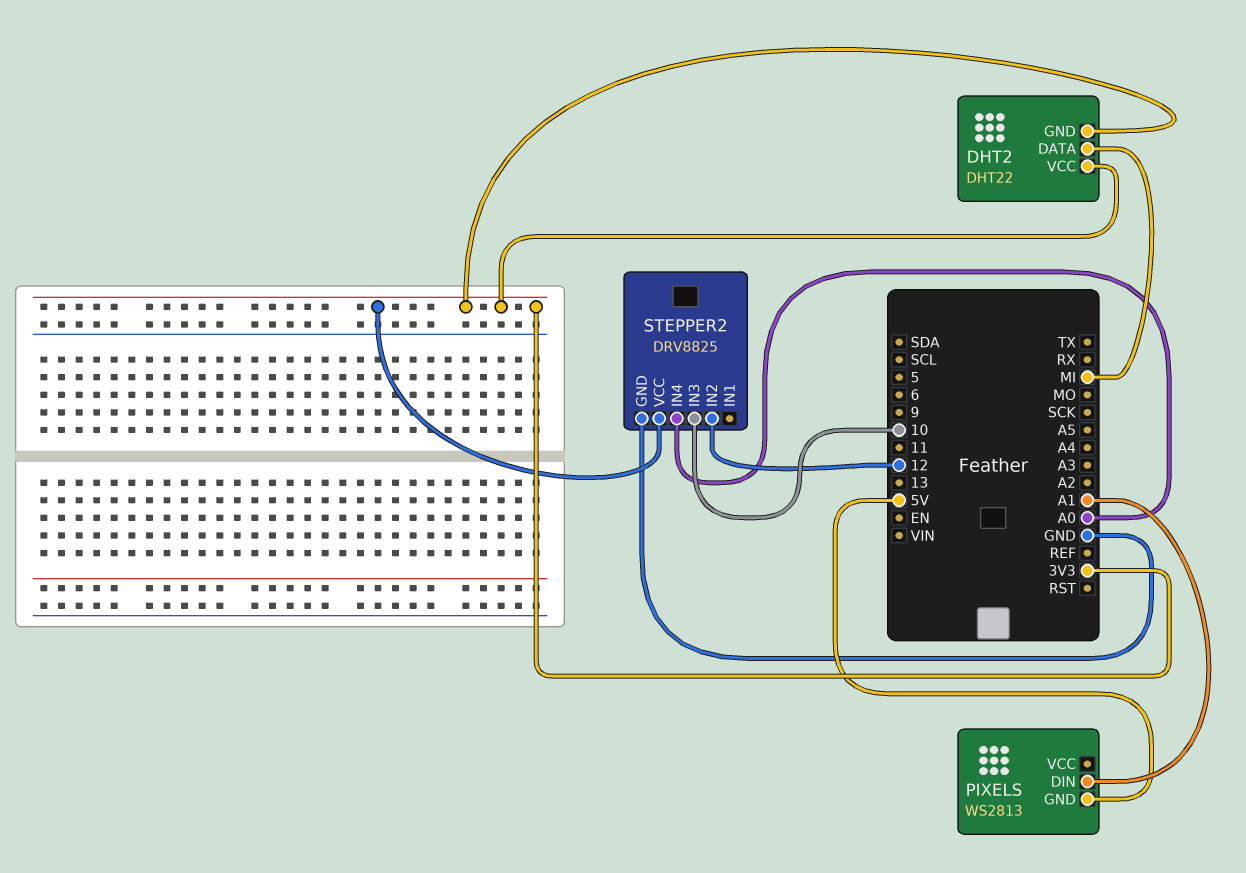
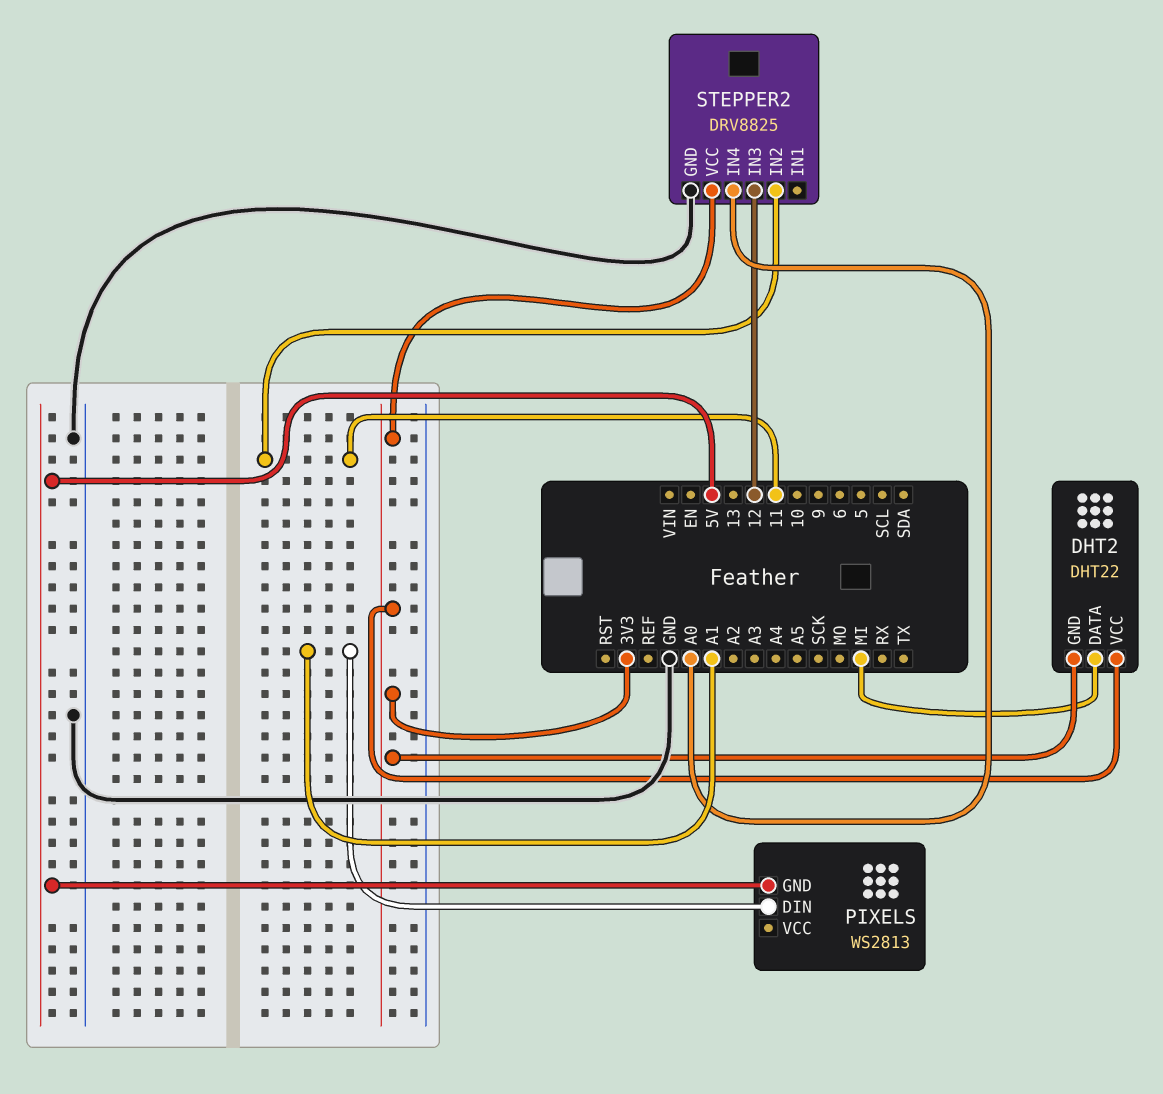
STEPPER2 pin IN2: 12 -> 11
STEPPER2 pin IN3: 10 -> 12

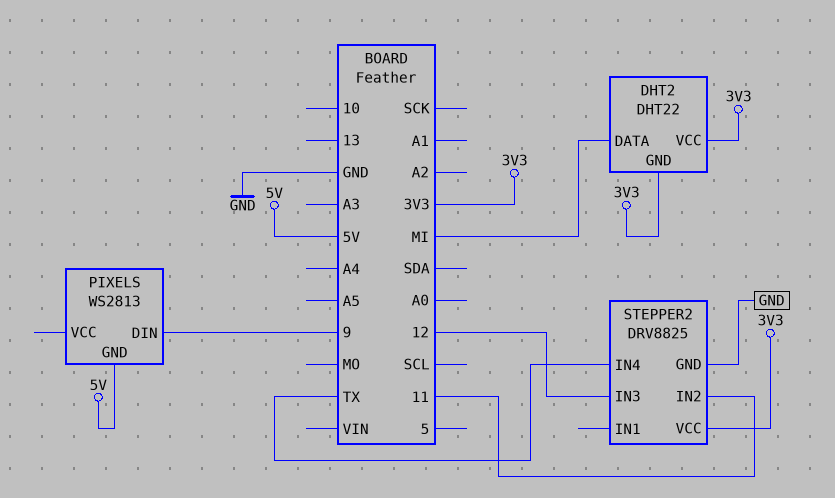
PIXELS pin DIN: A1 -> 9
STEPPER2 pin IN4: A0 -> TX

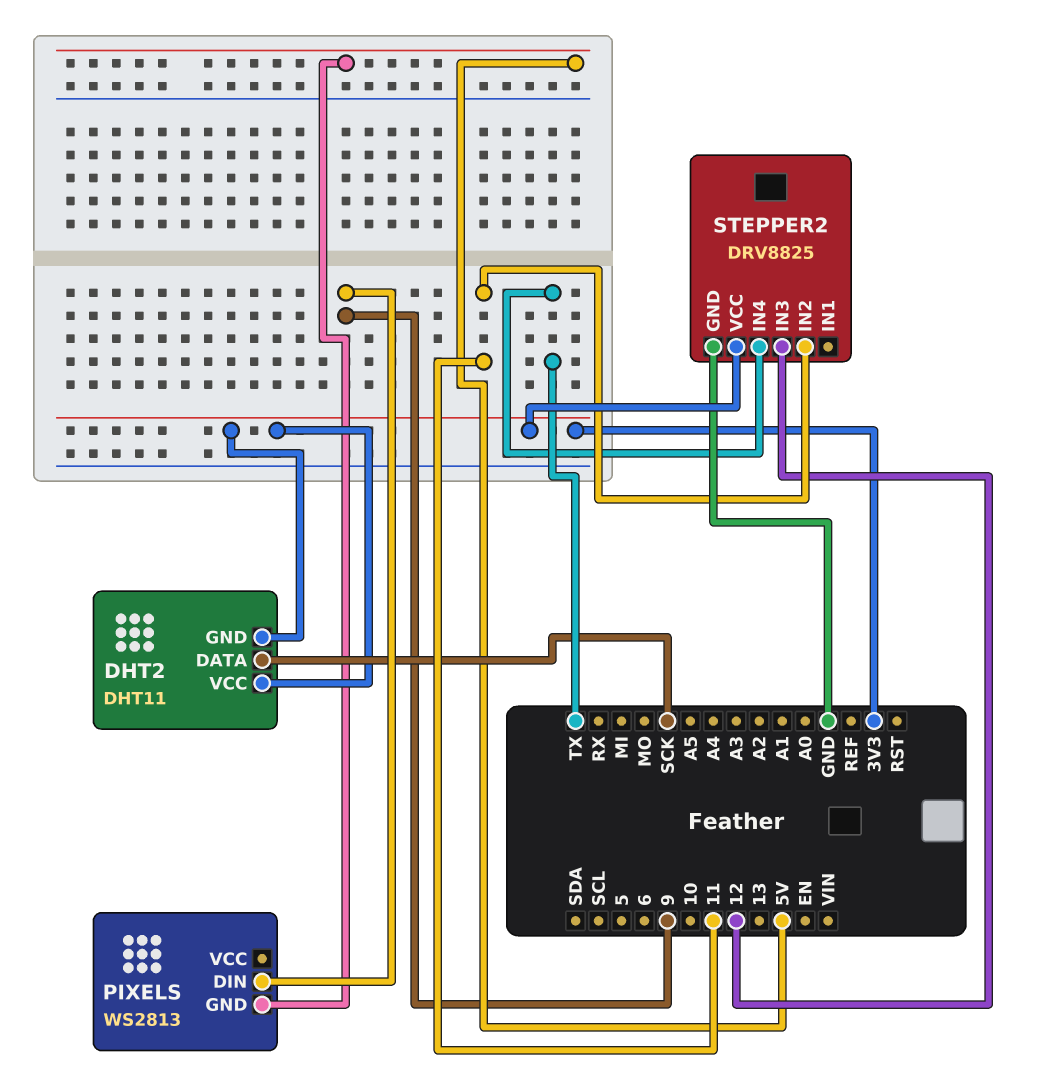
DHT2: DHT22 -> DHT11
DHT2 pin DATA: MI -> SCK

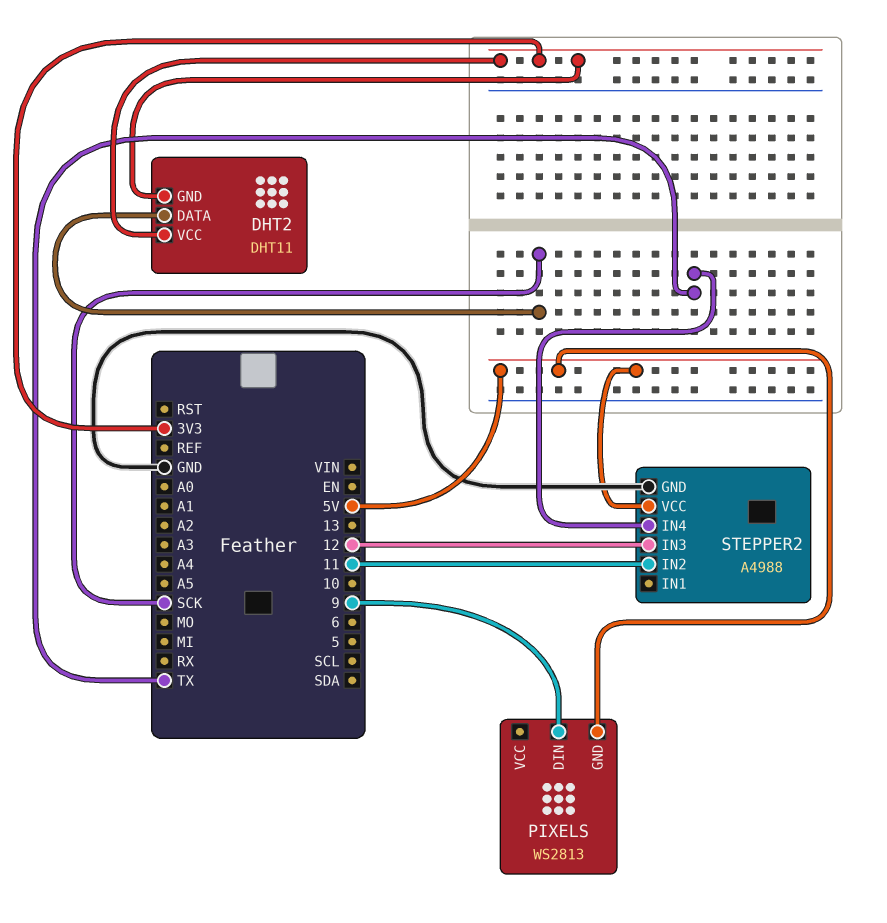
STEPPER2: DRV8825 -> A4988
STEPPER2 pin VCC: 3V3 -> 5V

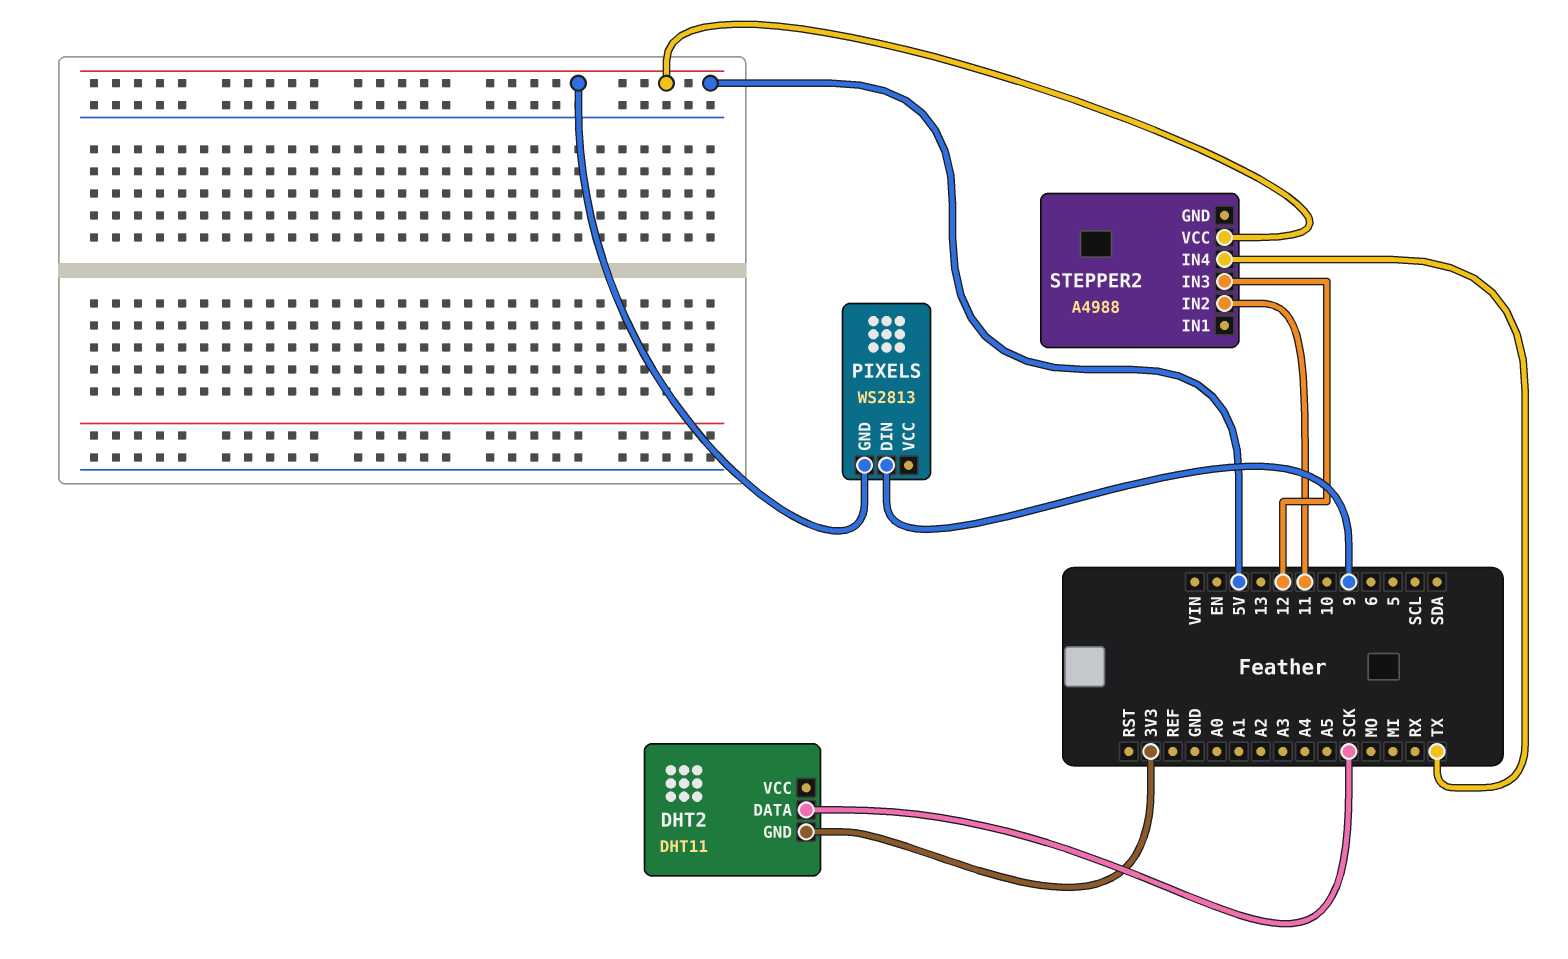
DHT2 pin VCC: 3V3 -> none
STEPPER2 pin GND: GND -> none

